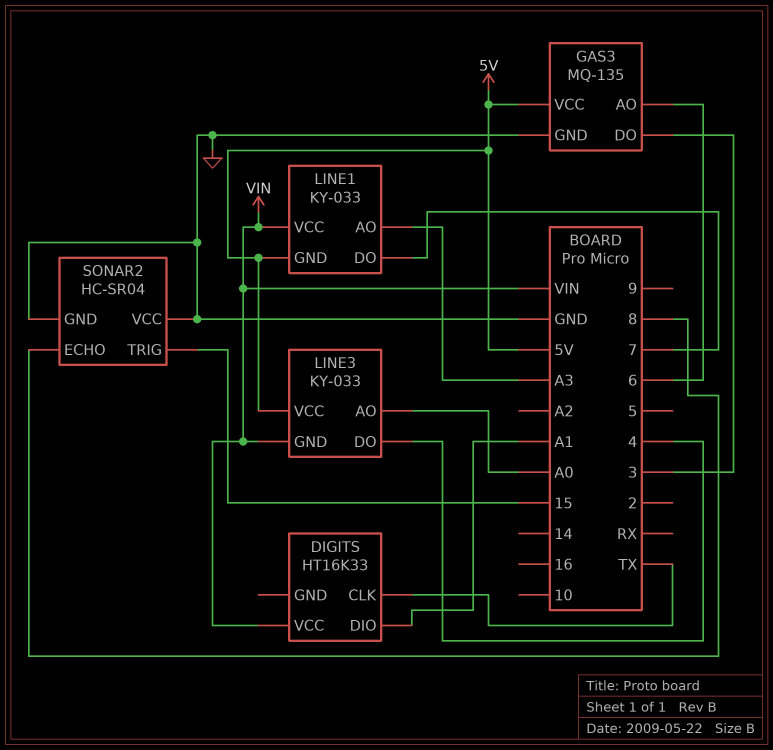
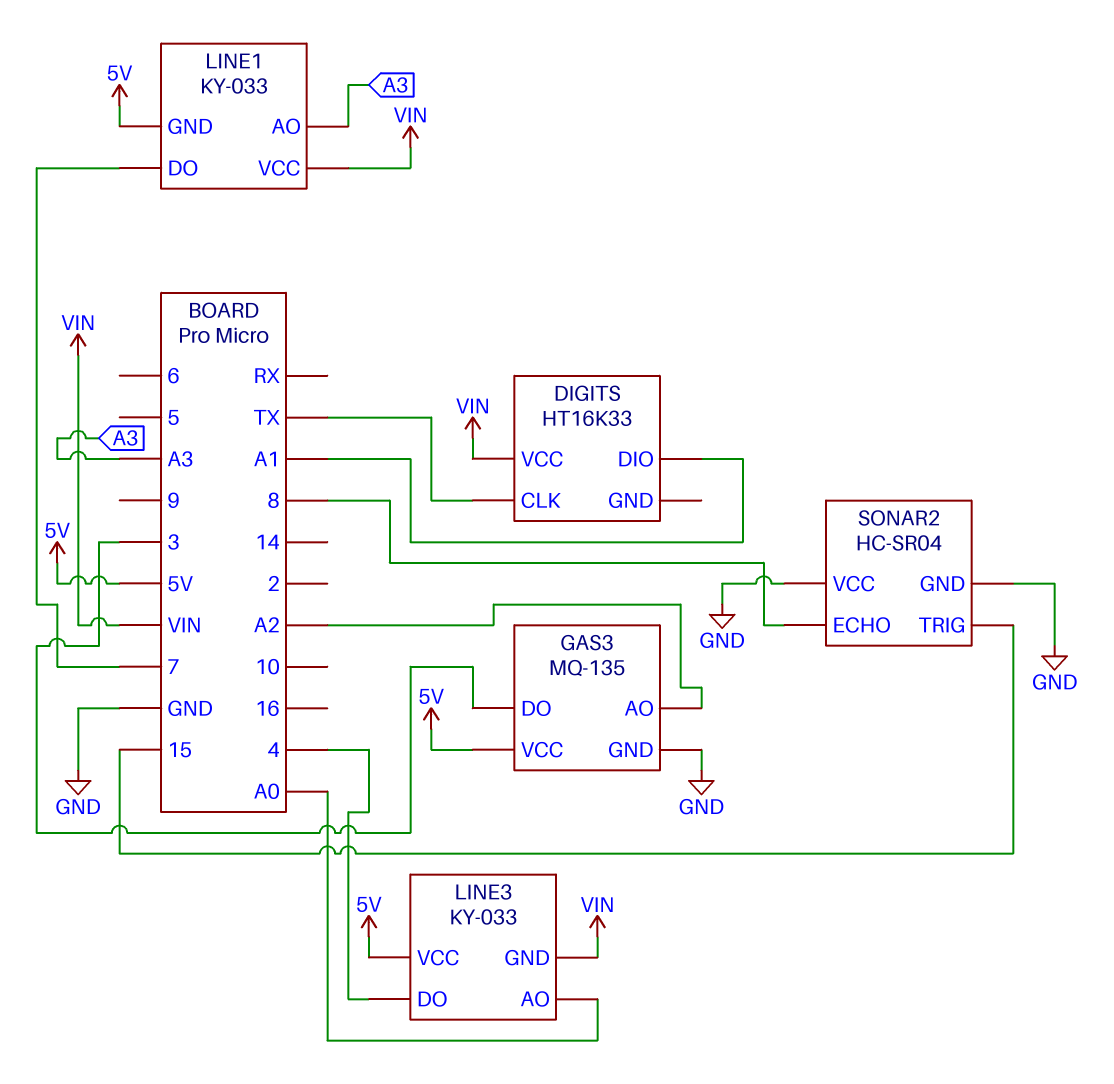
GAS3 pin AO: 6 -> A2

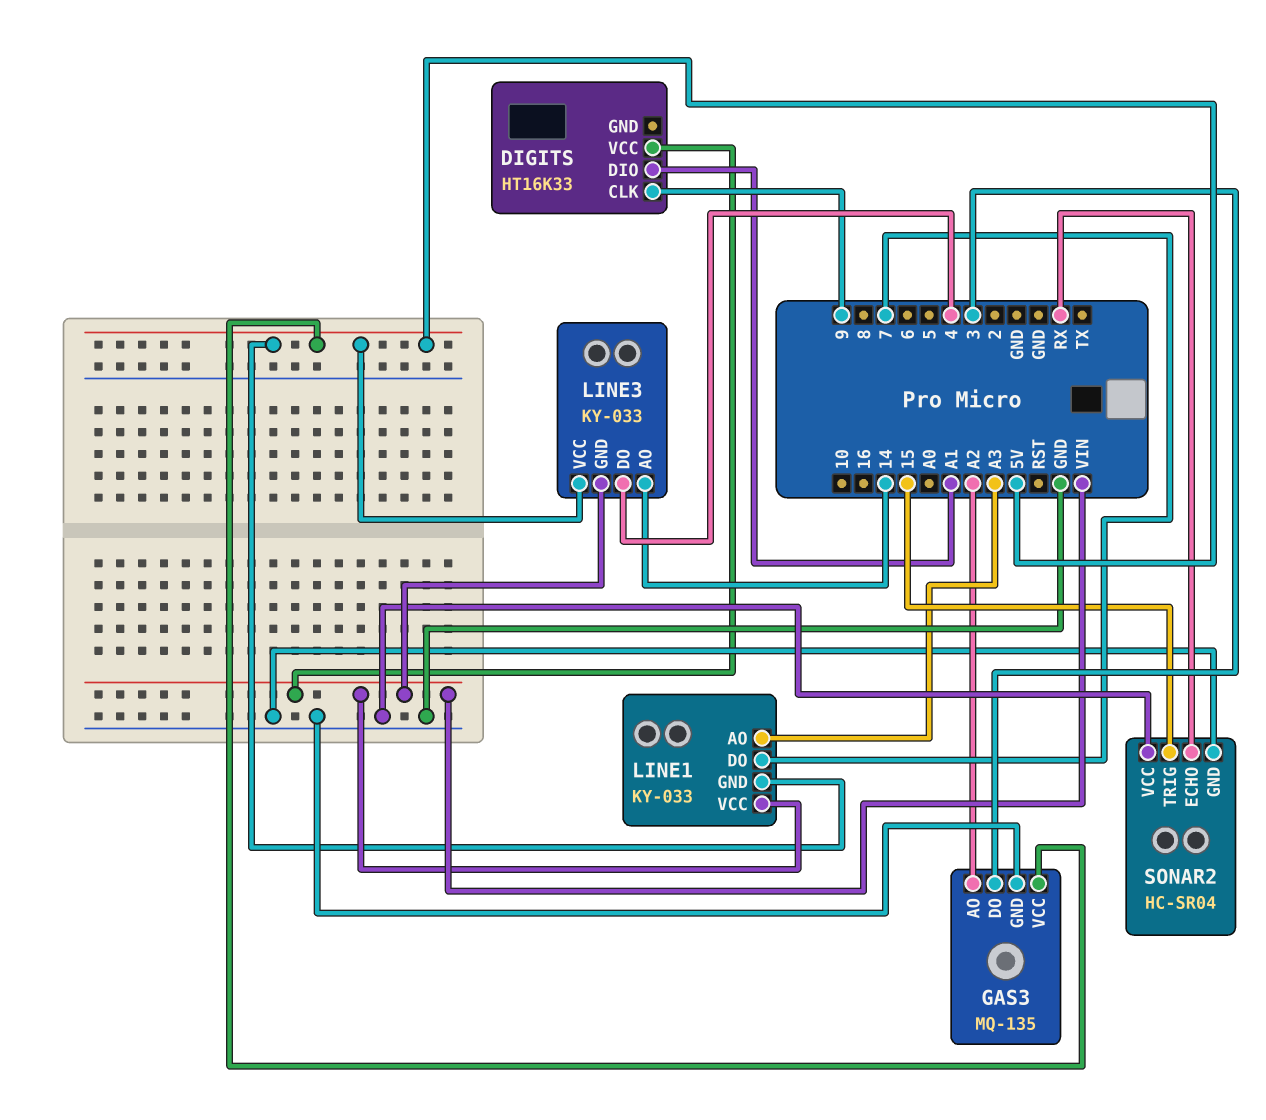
DIGITS pin CLK: TX -> 9
LINE3 pin AO: A0 -> 14
SONAR2 pin ECHO: 8 -> RX

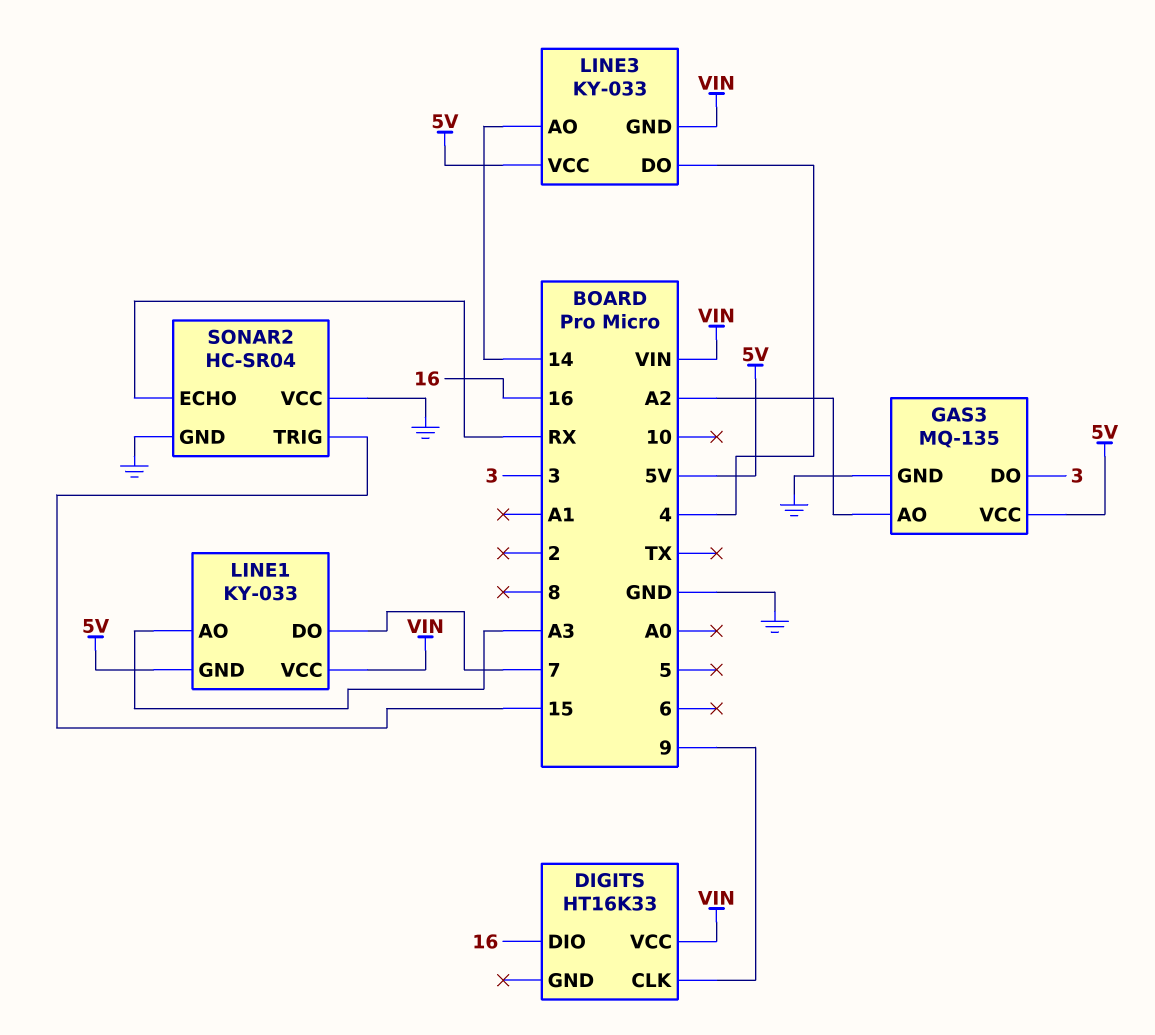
DIGITS pin DIO: A1 -> 16

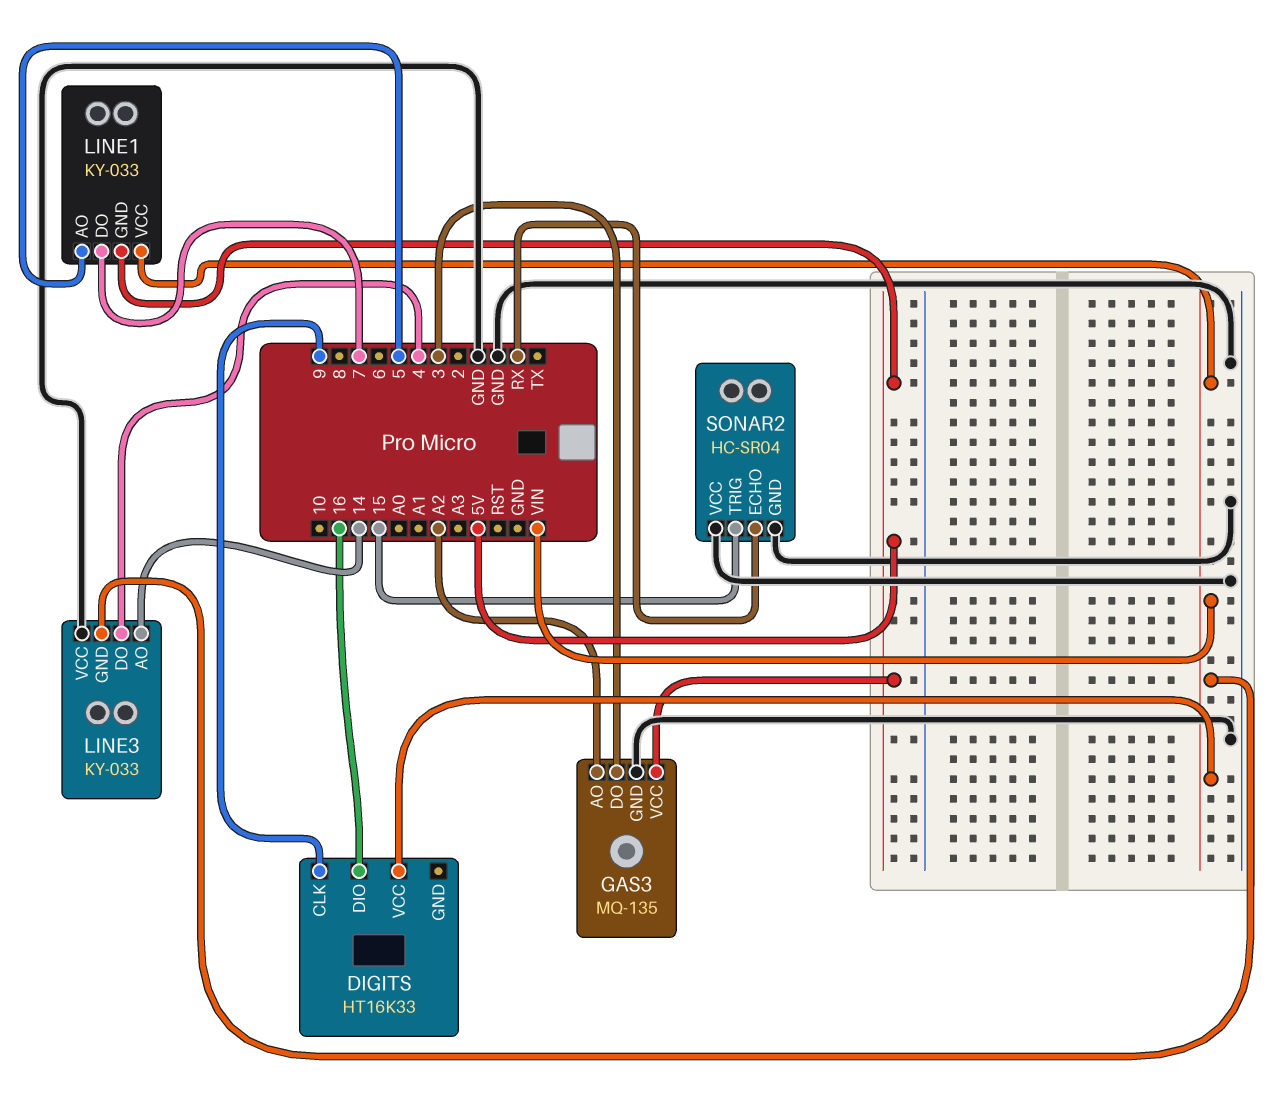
LINE1 pin AO: A3 -> 5
LINE3 pin VCC: 5V -> GND

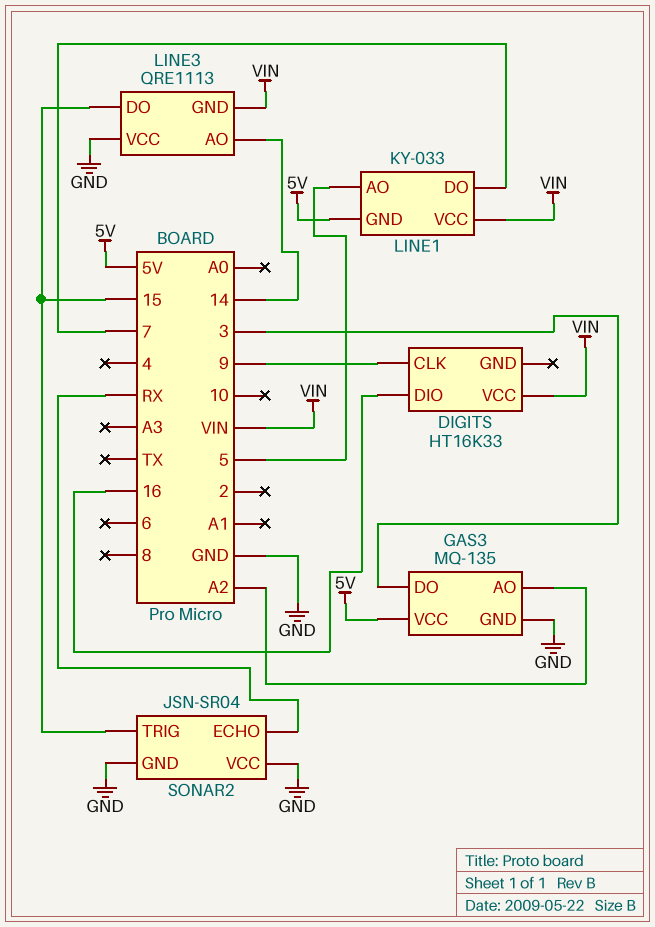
LINE3: KY-033 -> QRE1113
LINE3 pin DO: 4 -> 15
SONAR2: HC-SR04 -> JSN-SR04

